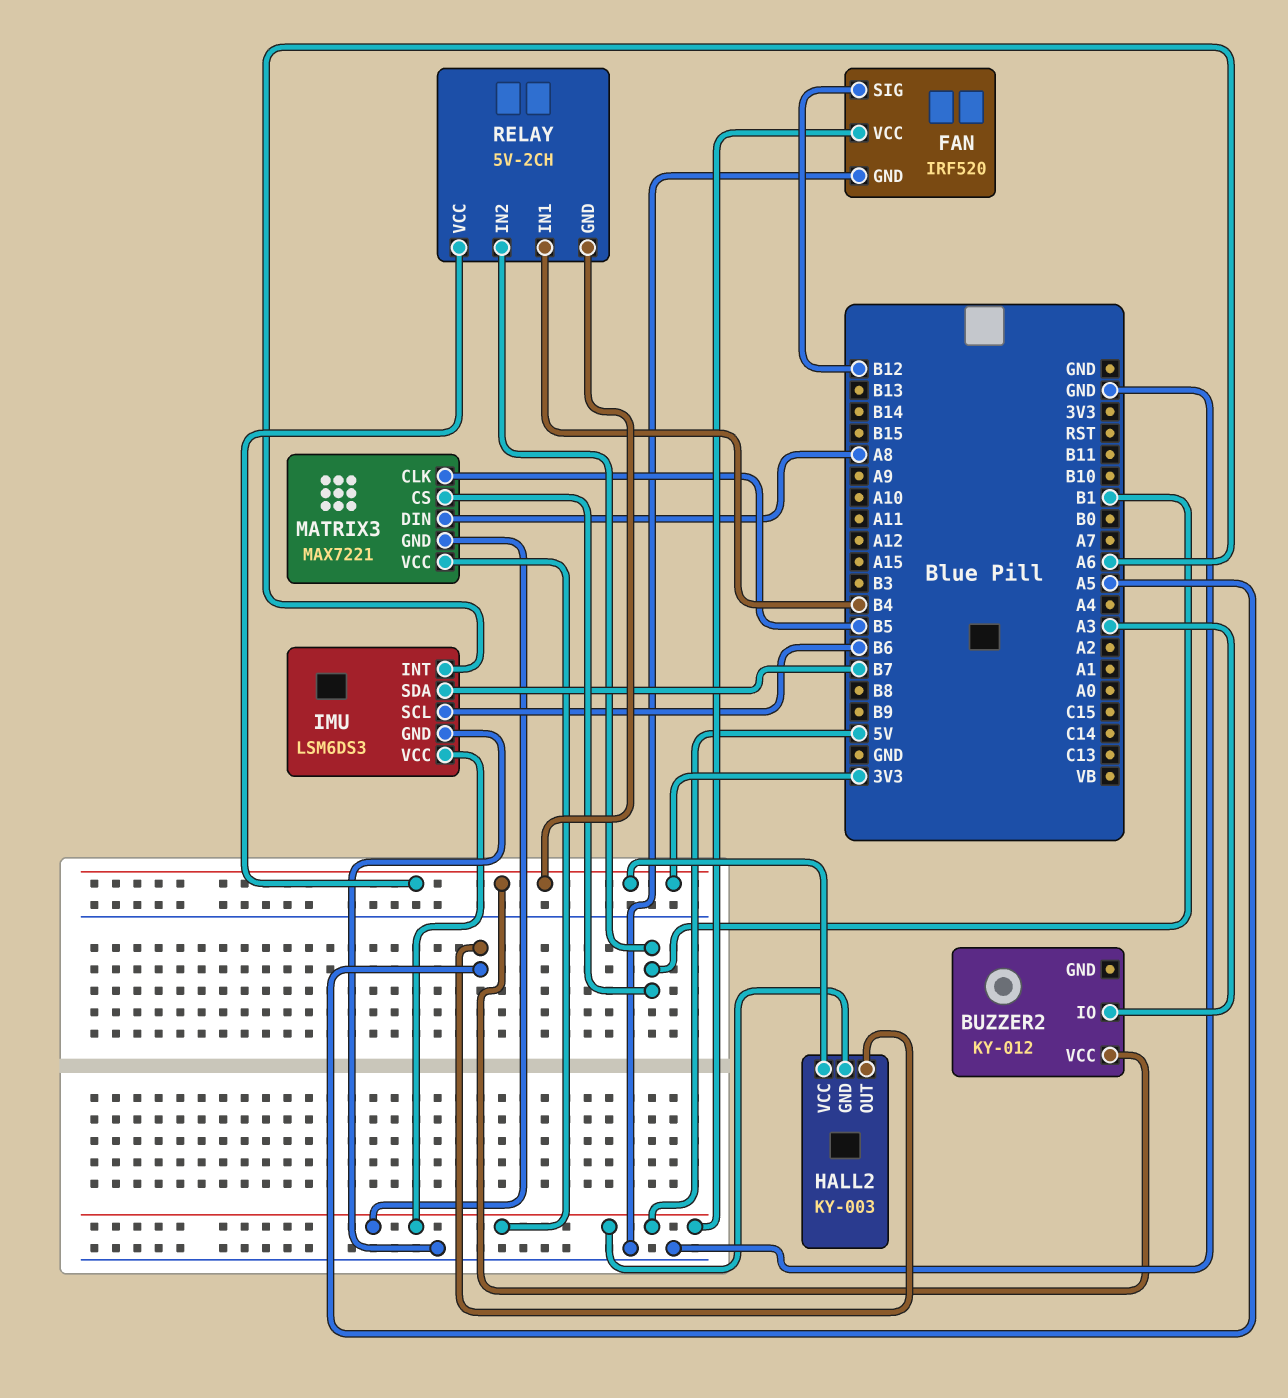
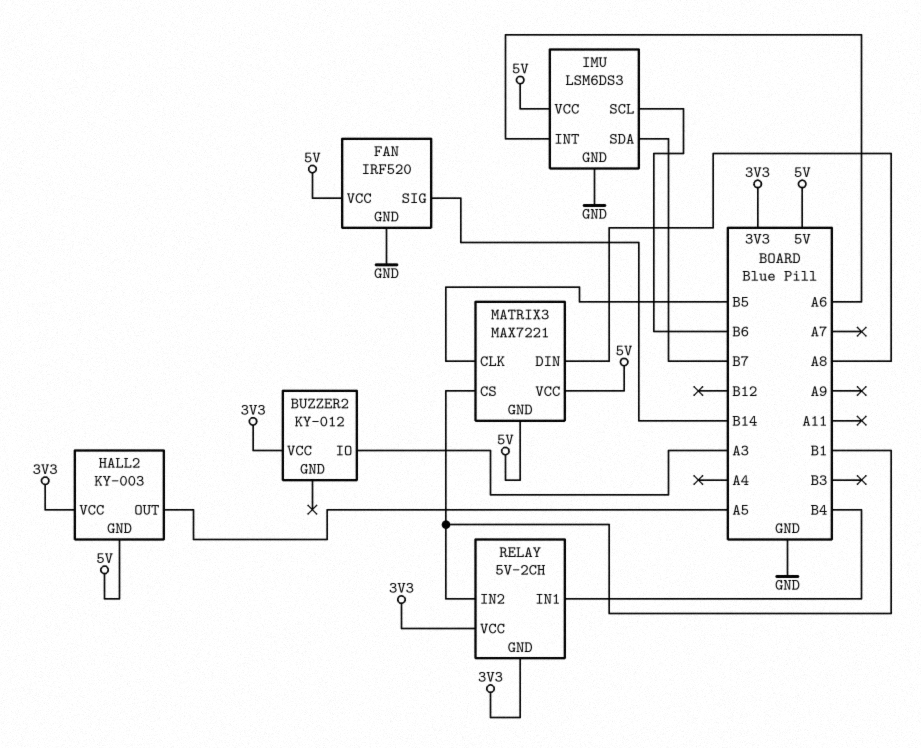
FAN pin SIG: B12 -> B14

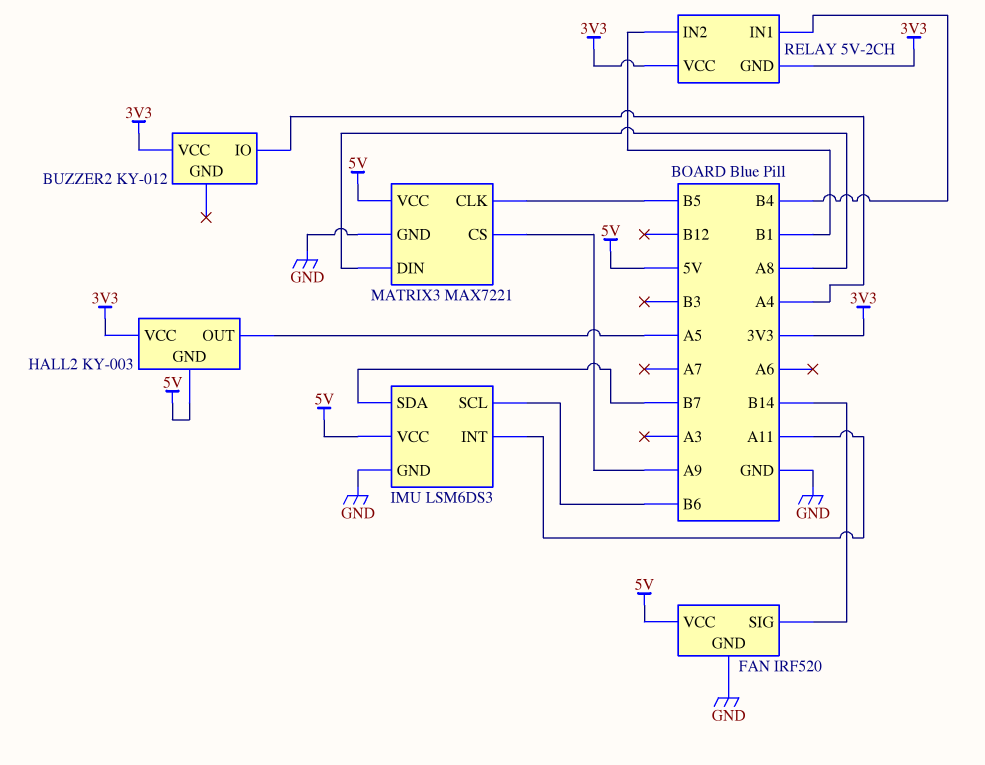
BUZZER2 pin IO: A3 -> A4
IMU pin INT: A6 -> A11
MATRIX3 pin CS: B1 -> A9
MATRIX3 pin GND: 5V -> GND

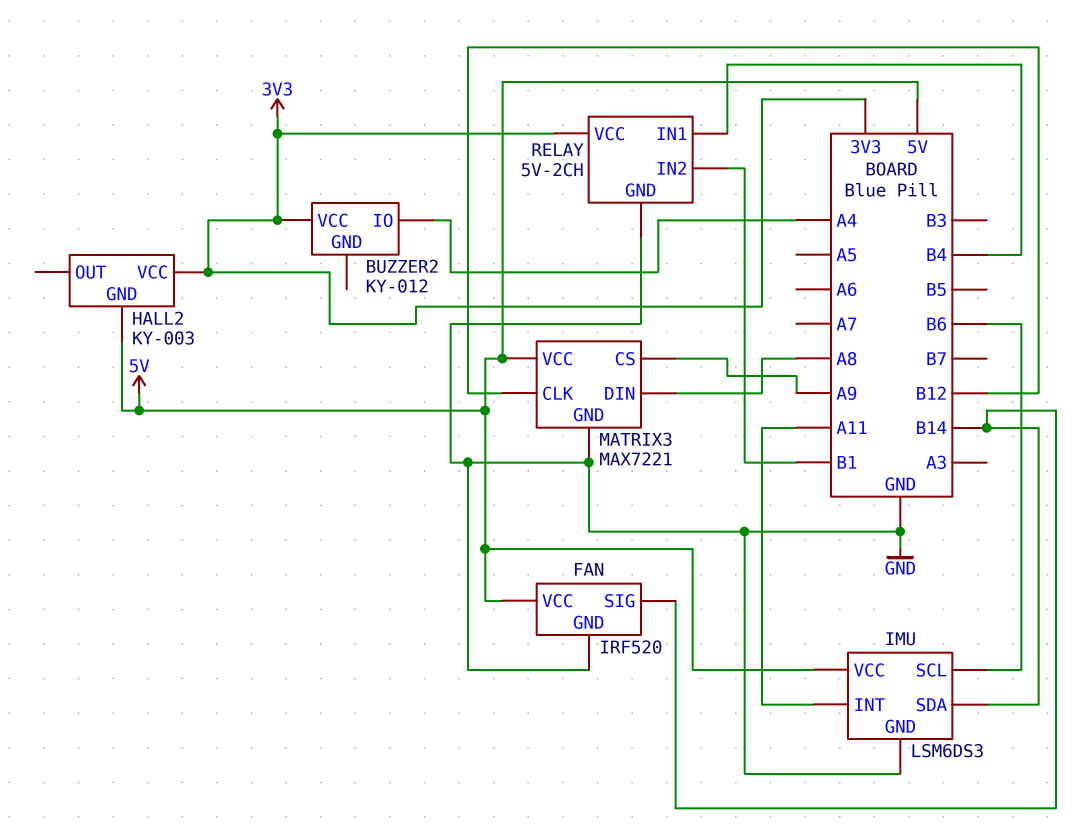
HALL2 pin OUT: A5 -> none
IMU pin SDA: B7 -> B14
MATRIX3 pin CLK: B5 -> B12
RELAY pin GND: 3V3 -> GND

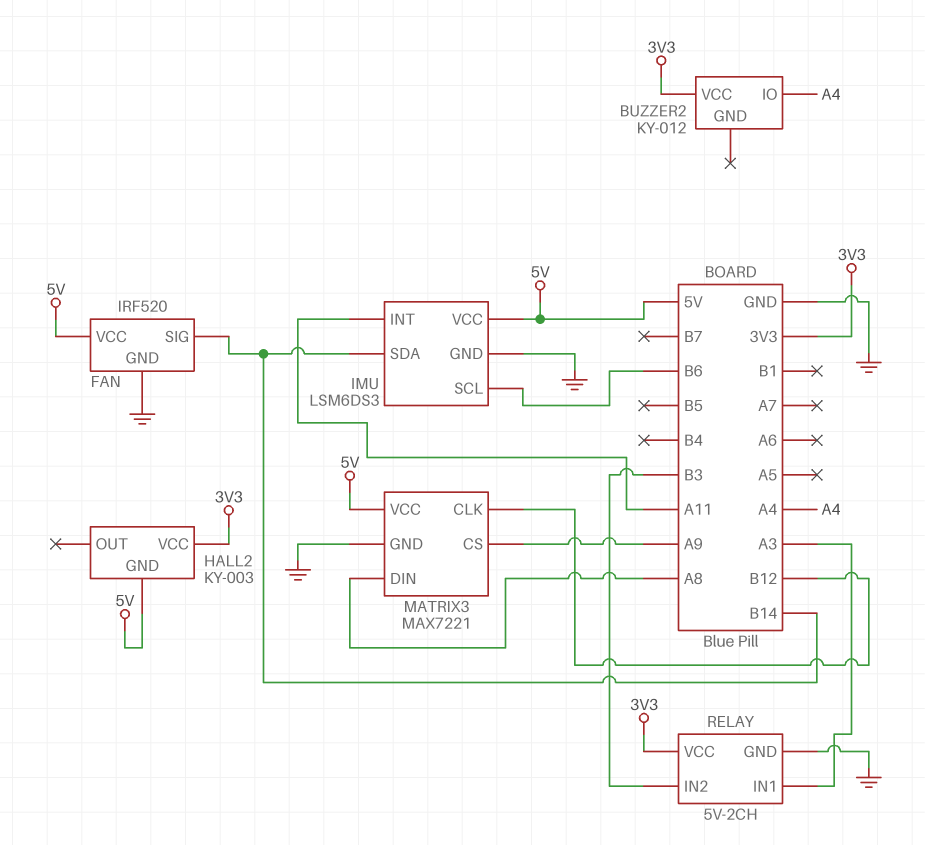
RELAY pin IN1: B4 -> A3
RELAY pin IN2: B1 -> B3

